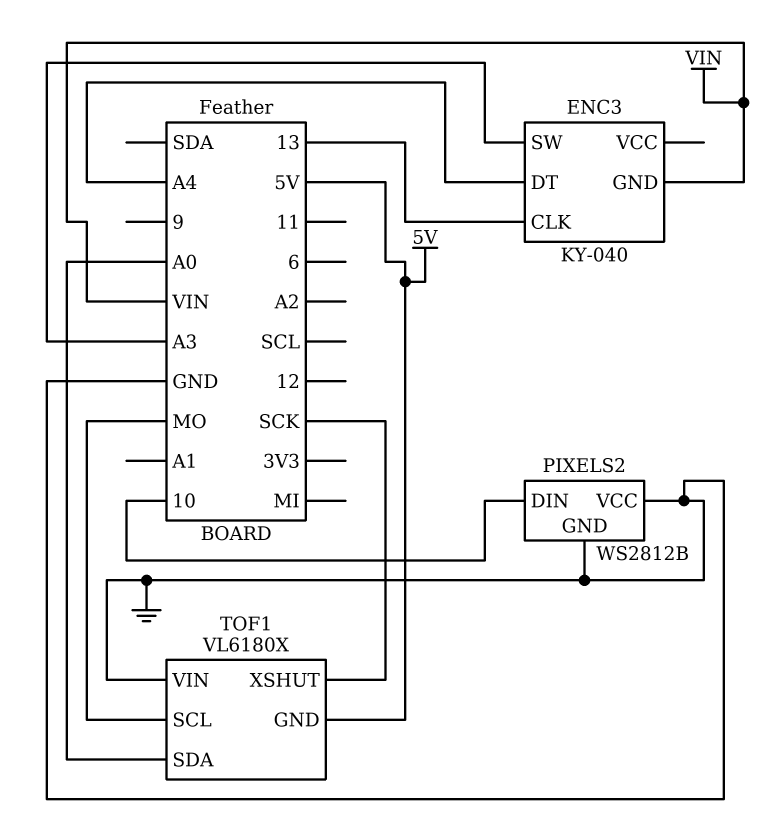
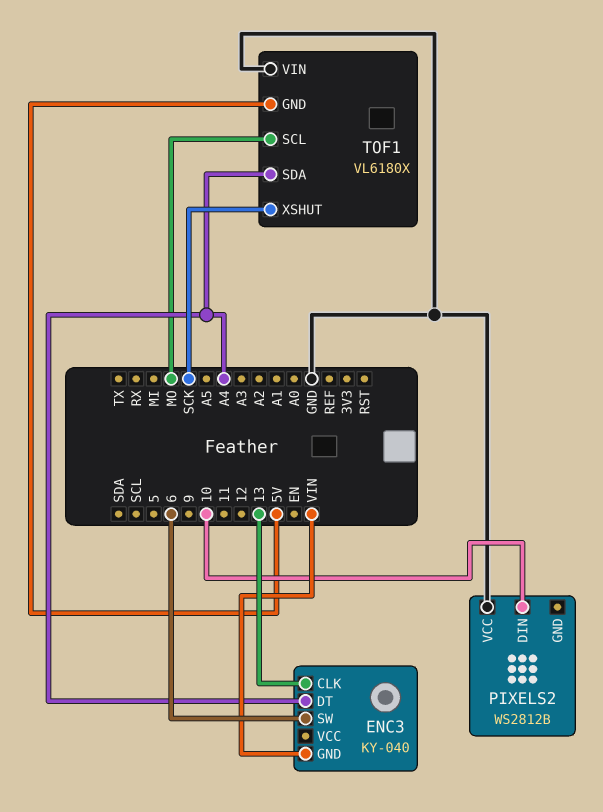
ENC3 pin SW: A3 -> 6
PIXELS2 pin GND: GND -> none
TOF1 pin SDA: A0 -> A4

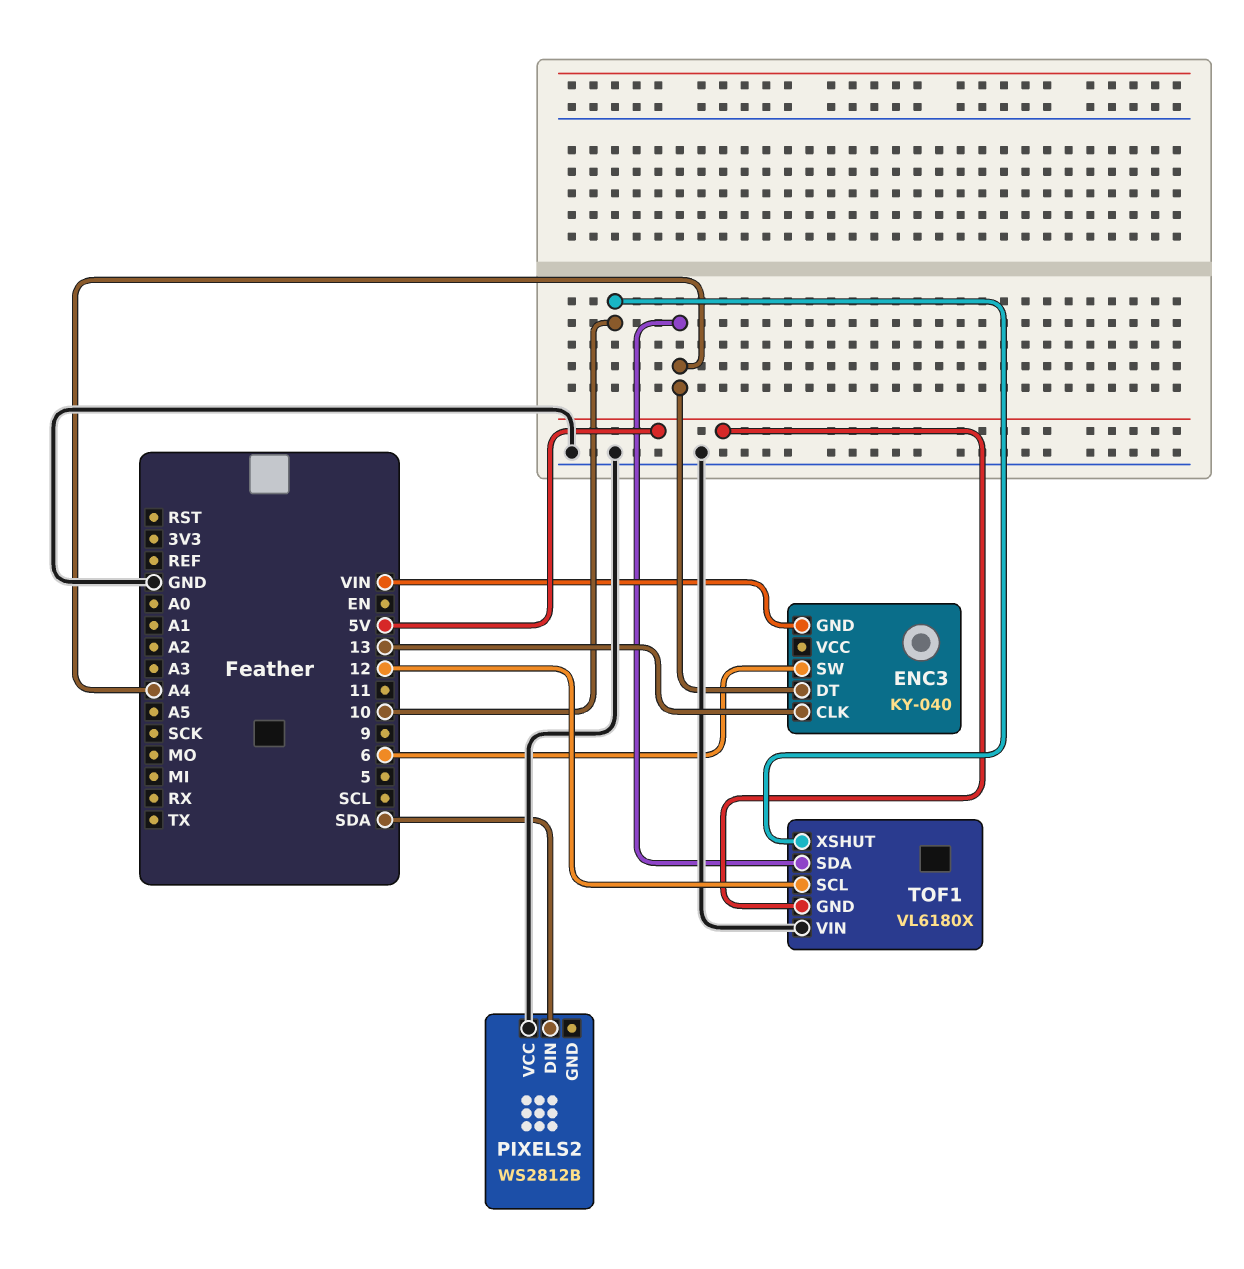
PIXELS2 pin DIN: 10 -> SDA
TOF1 pin SCL: MO -> 12
TOF1 pin XSHUT: SCK -> 10

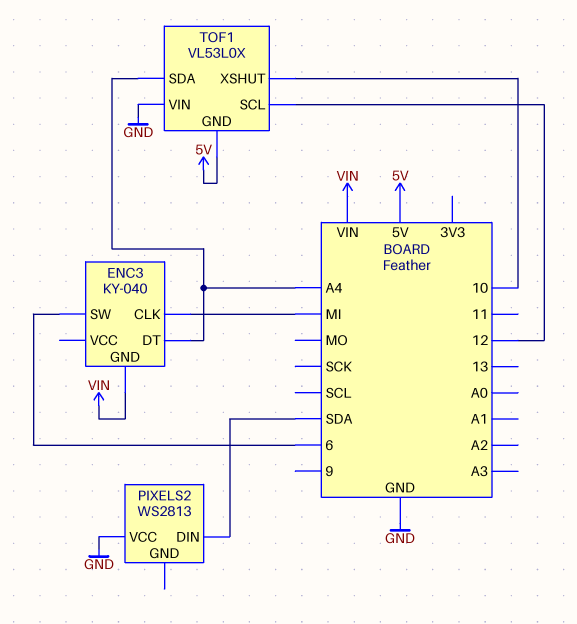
ENC3 pin CLK: 13 -> MI
PIXELS2: WS2812B -> WS2813
TOF1: VL6180X -> VL53L0X

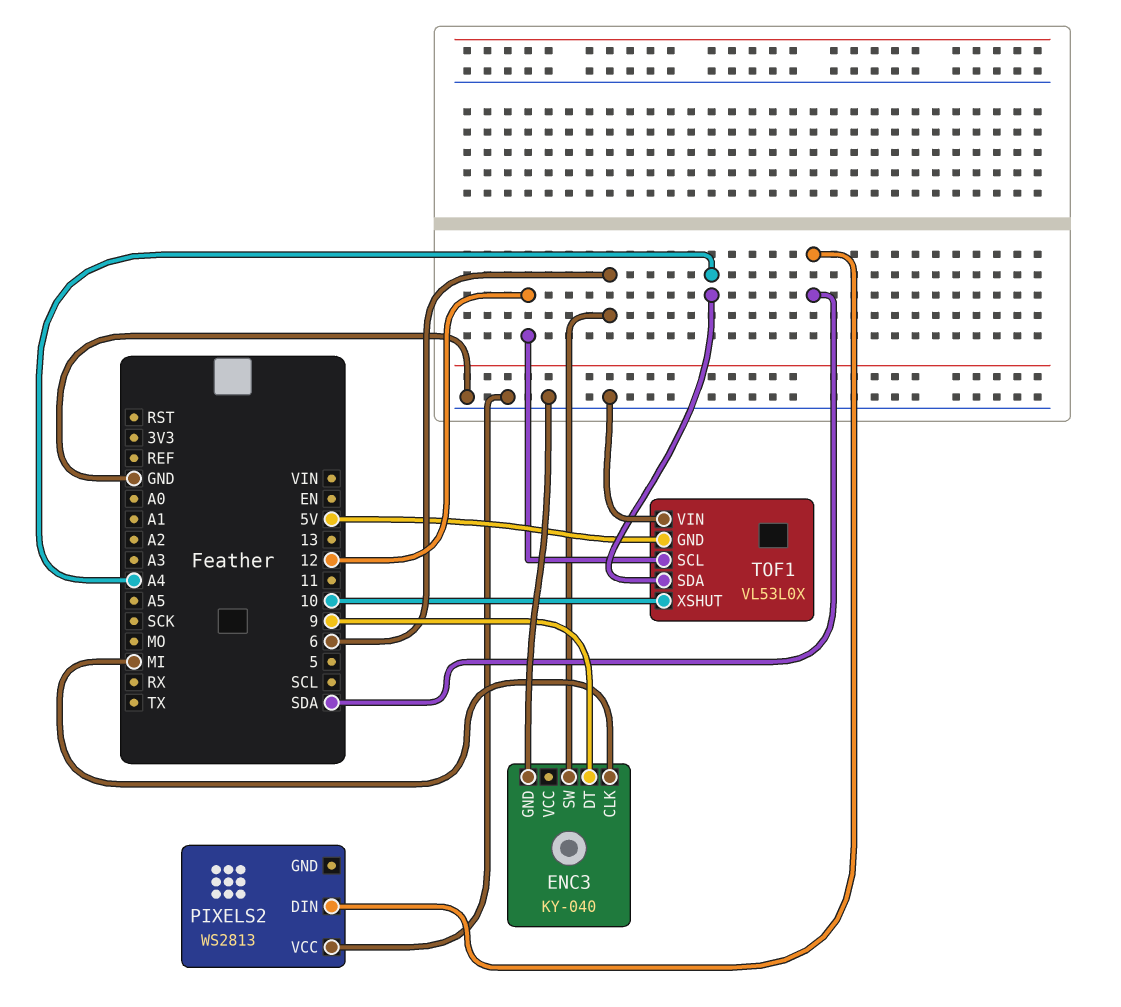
ENC3 pin DT: A4 -> 9
ENC3 pin GND: VIN -> GND

